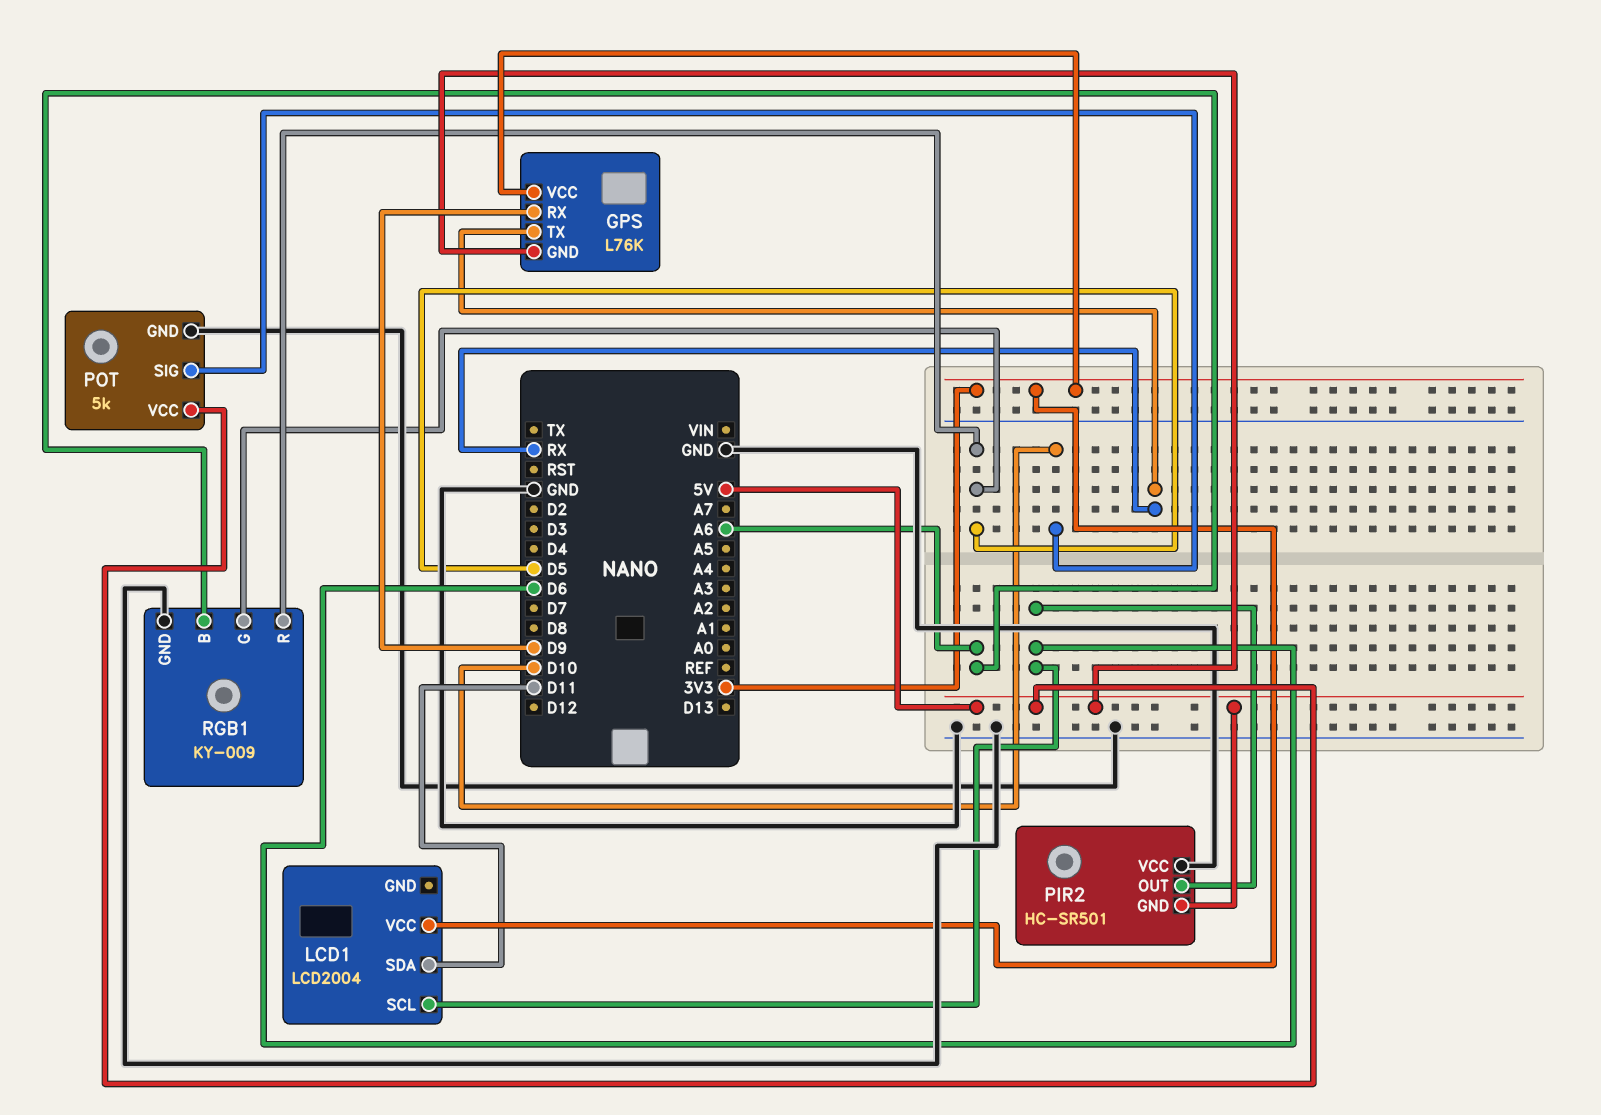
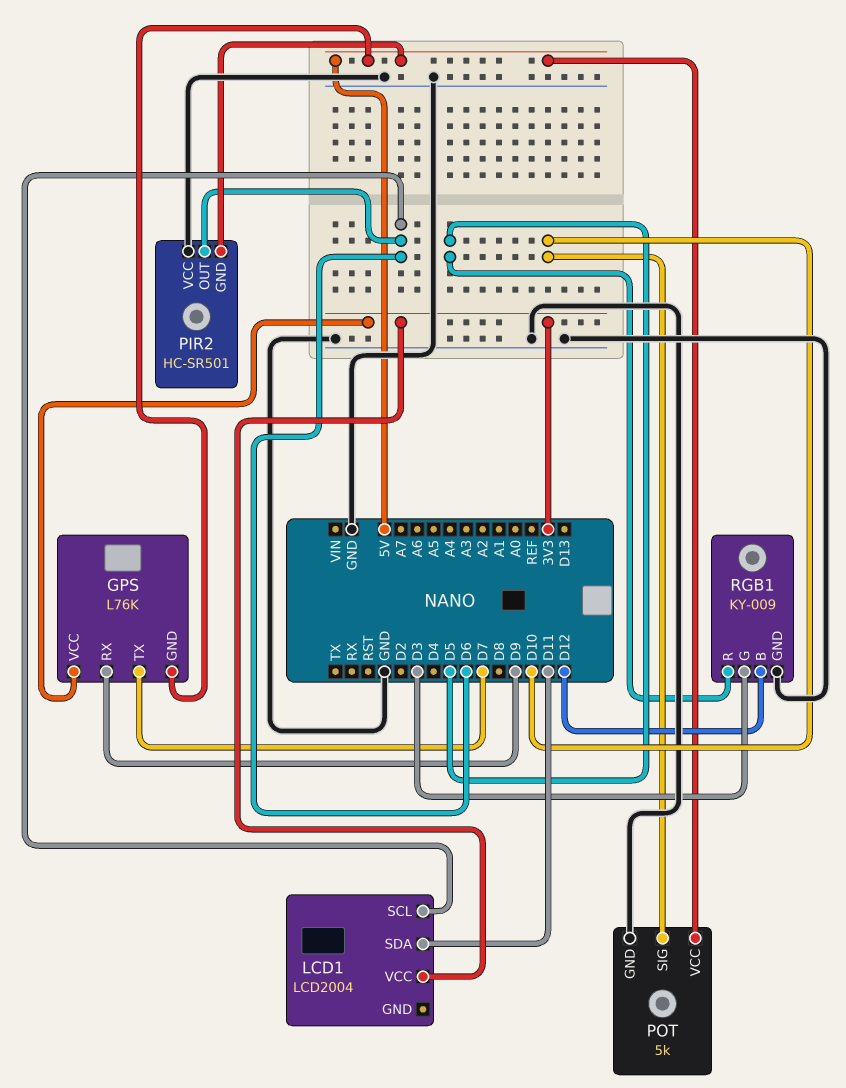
GPS pin TX: RX -> D7
RGB1 pin B: A6 -> D12
RGB1 pin G: D5 -> D3

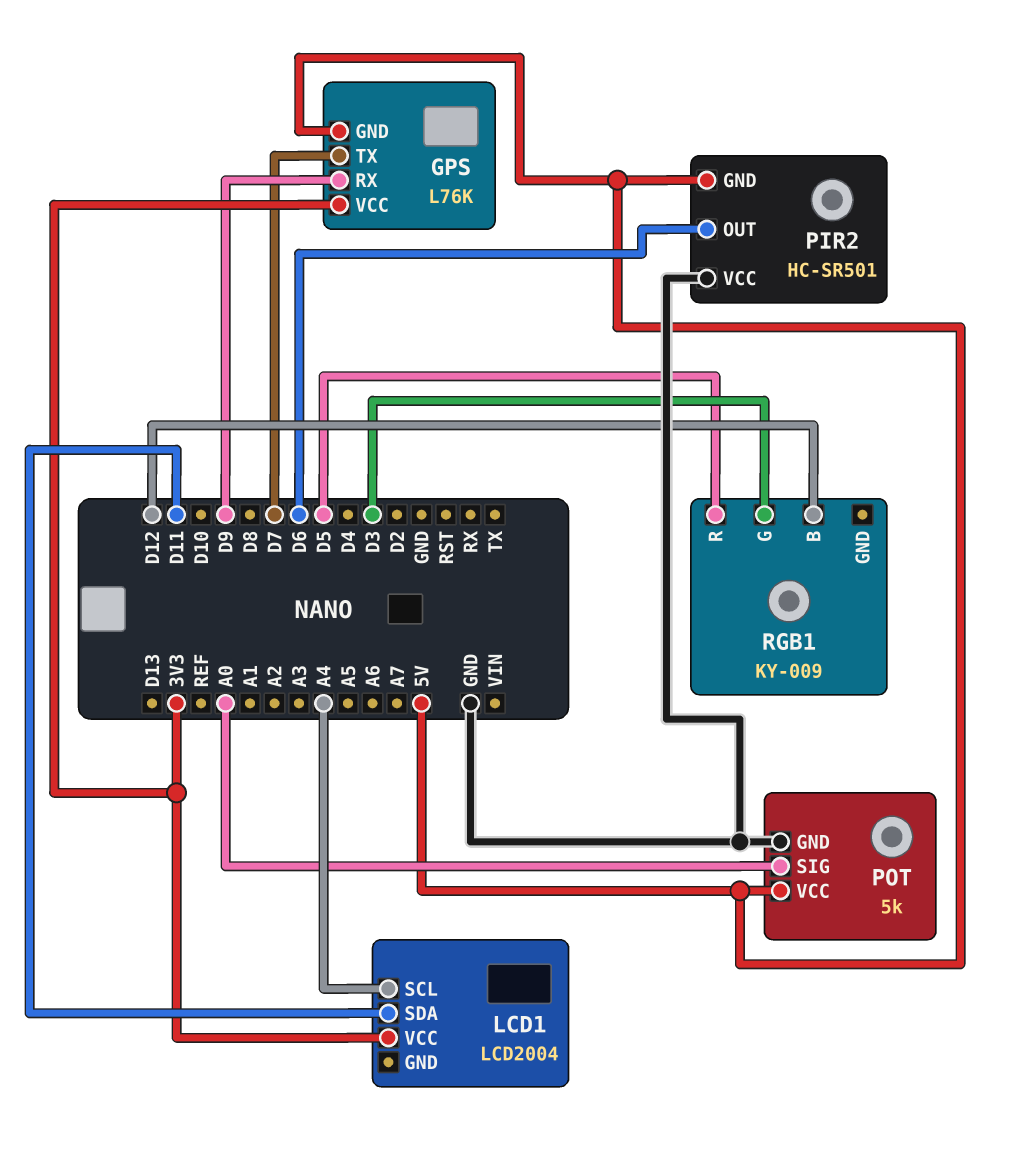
LCD1 pin SCL: D6 -> A4
POT pin SIG: D10 -> A0
RGB1 pin GND: GND -> none

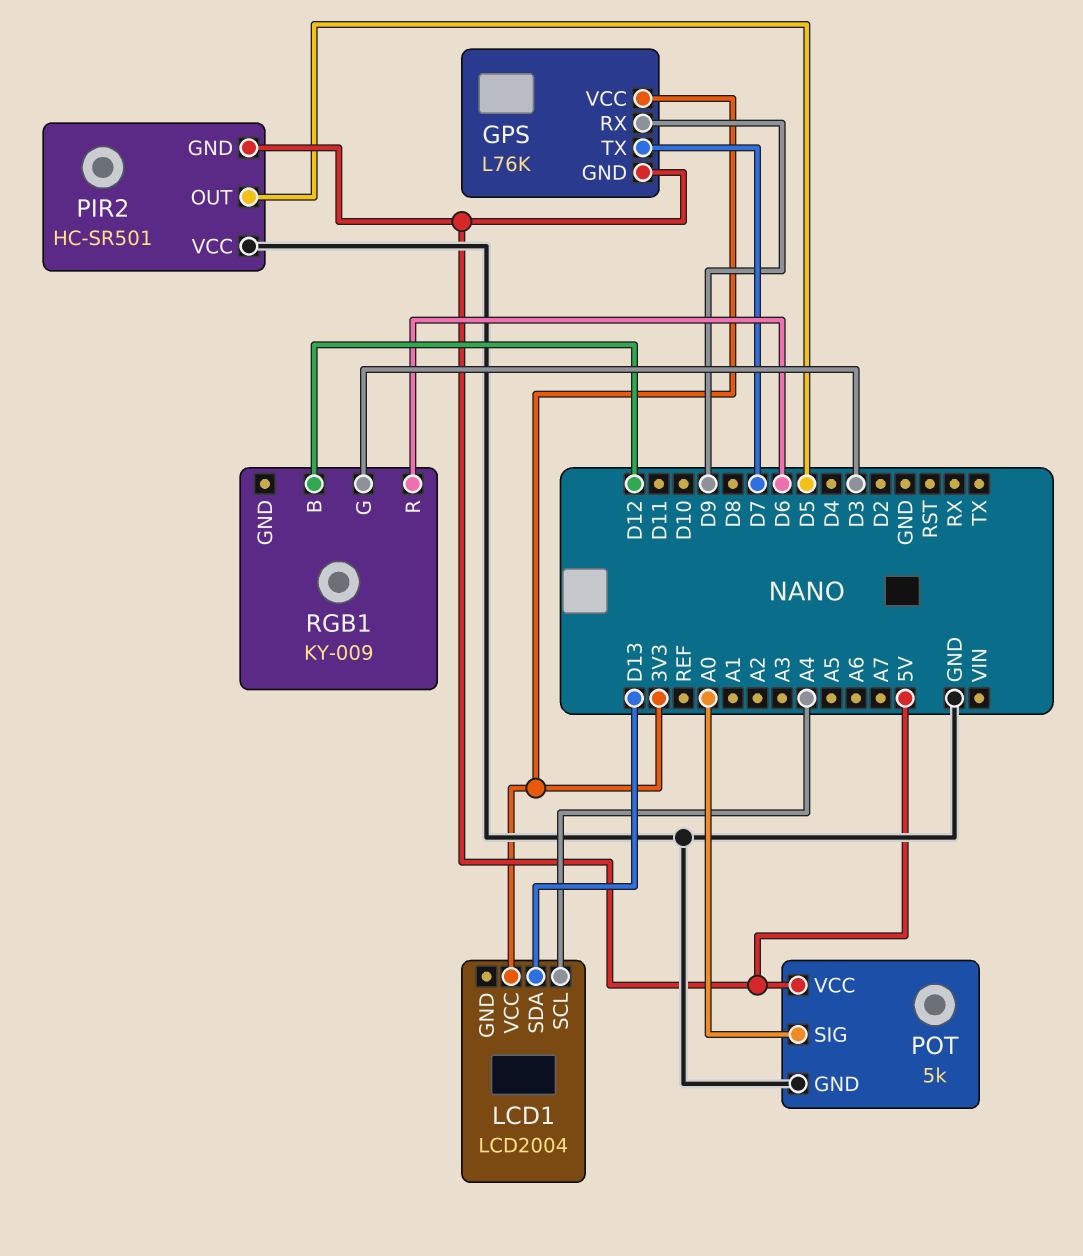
LCD1 pin SDA: D11 -> D13
PIR2 pin OUT: D6 -> D5
RGB1 pin R: D5 -> D6

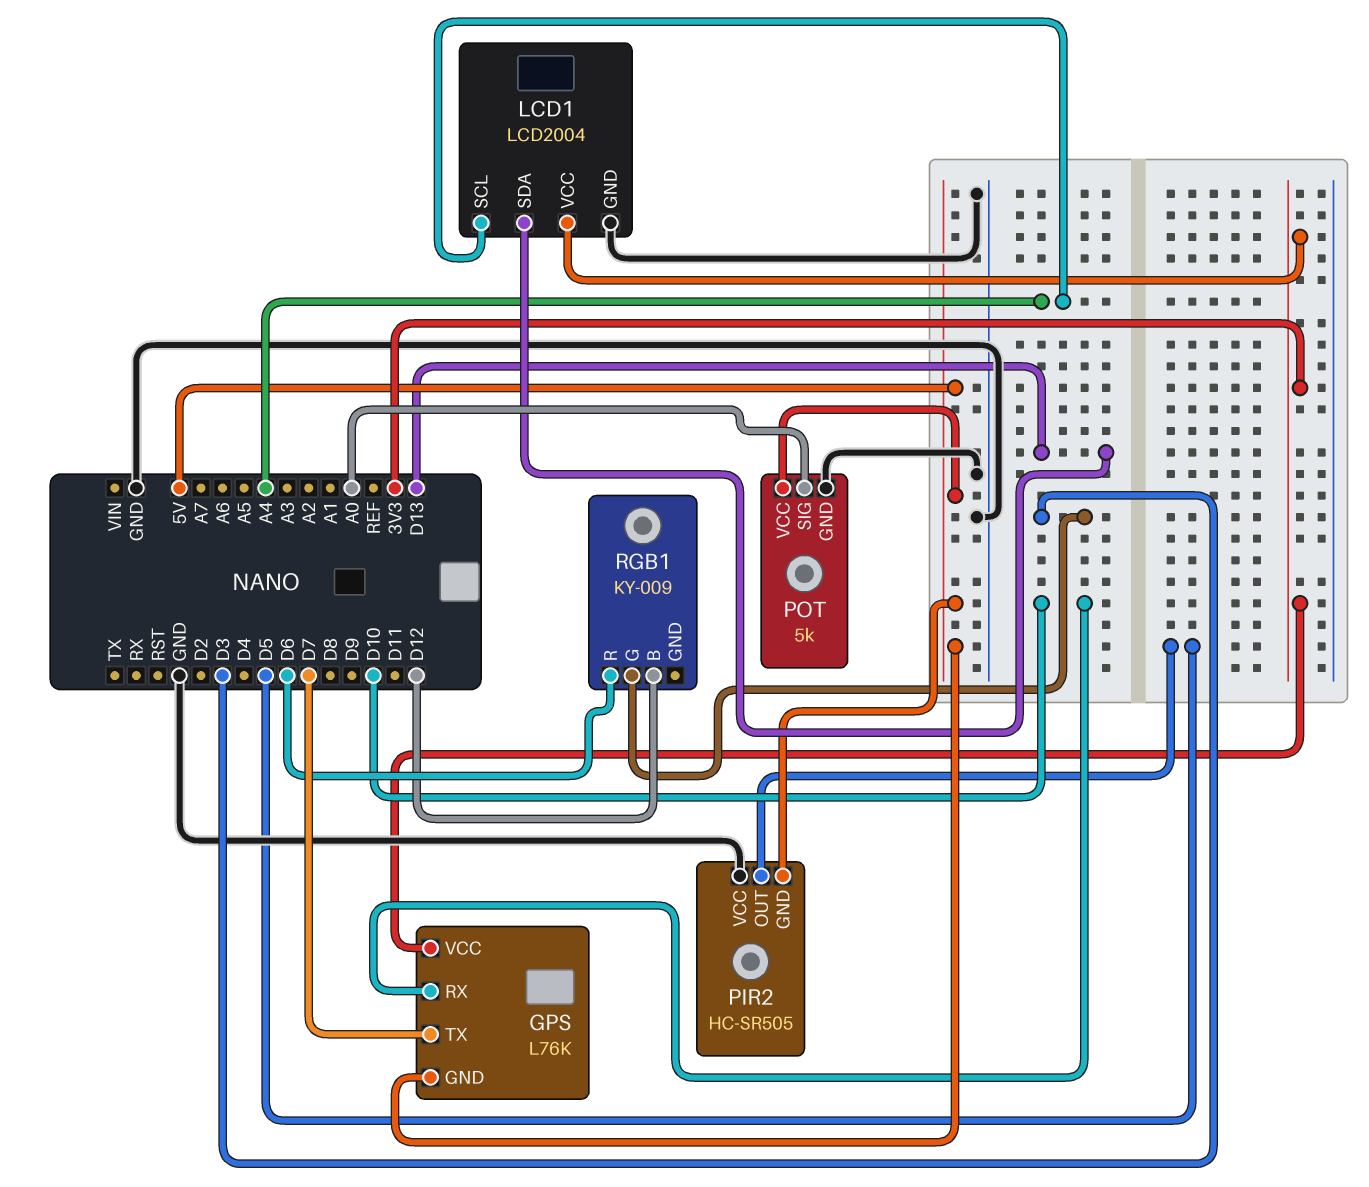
GPS pin RX: D9 -> D10
LCD1 pin GND: none -> GND
PIR2: HC-SR501 -> HC-SR505

